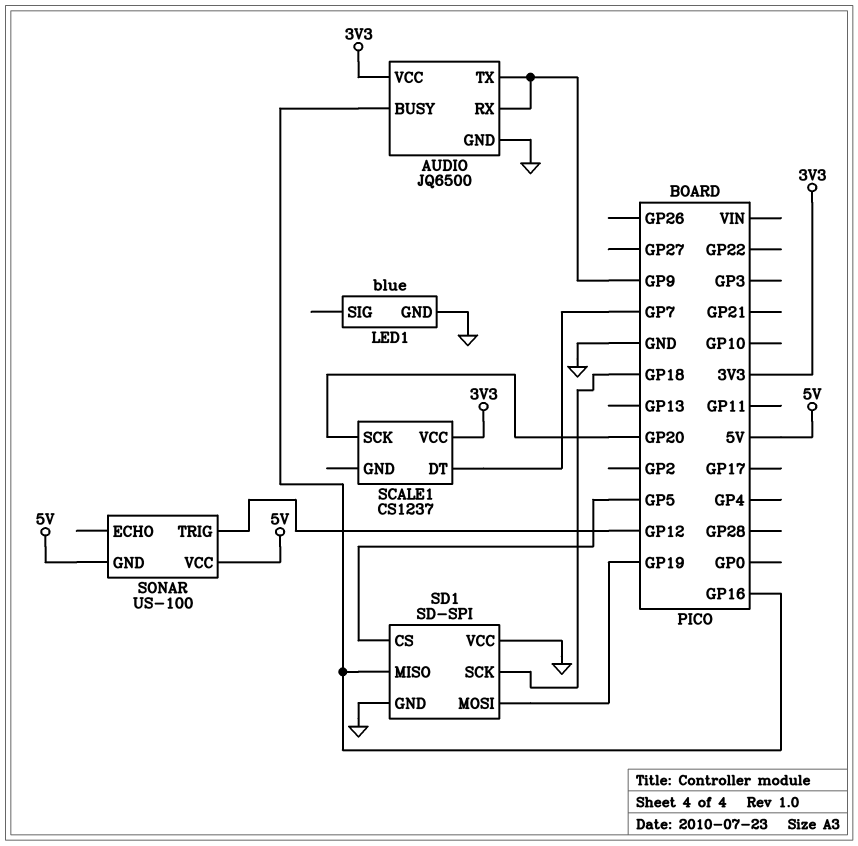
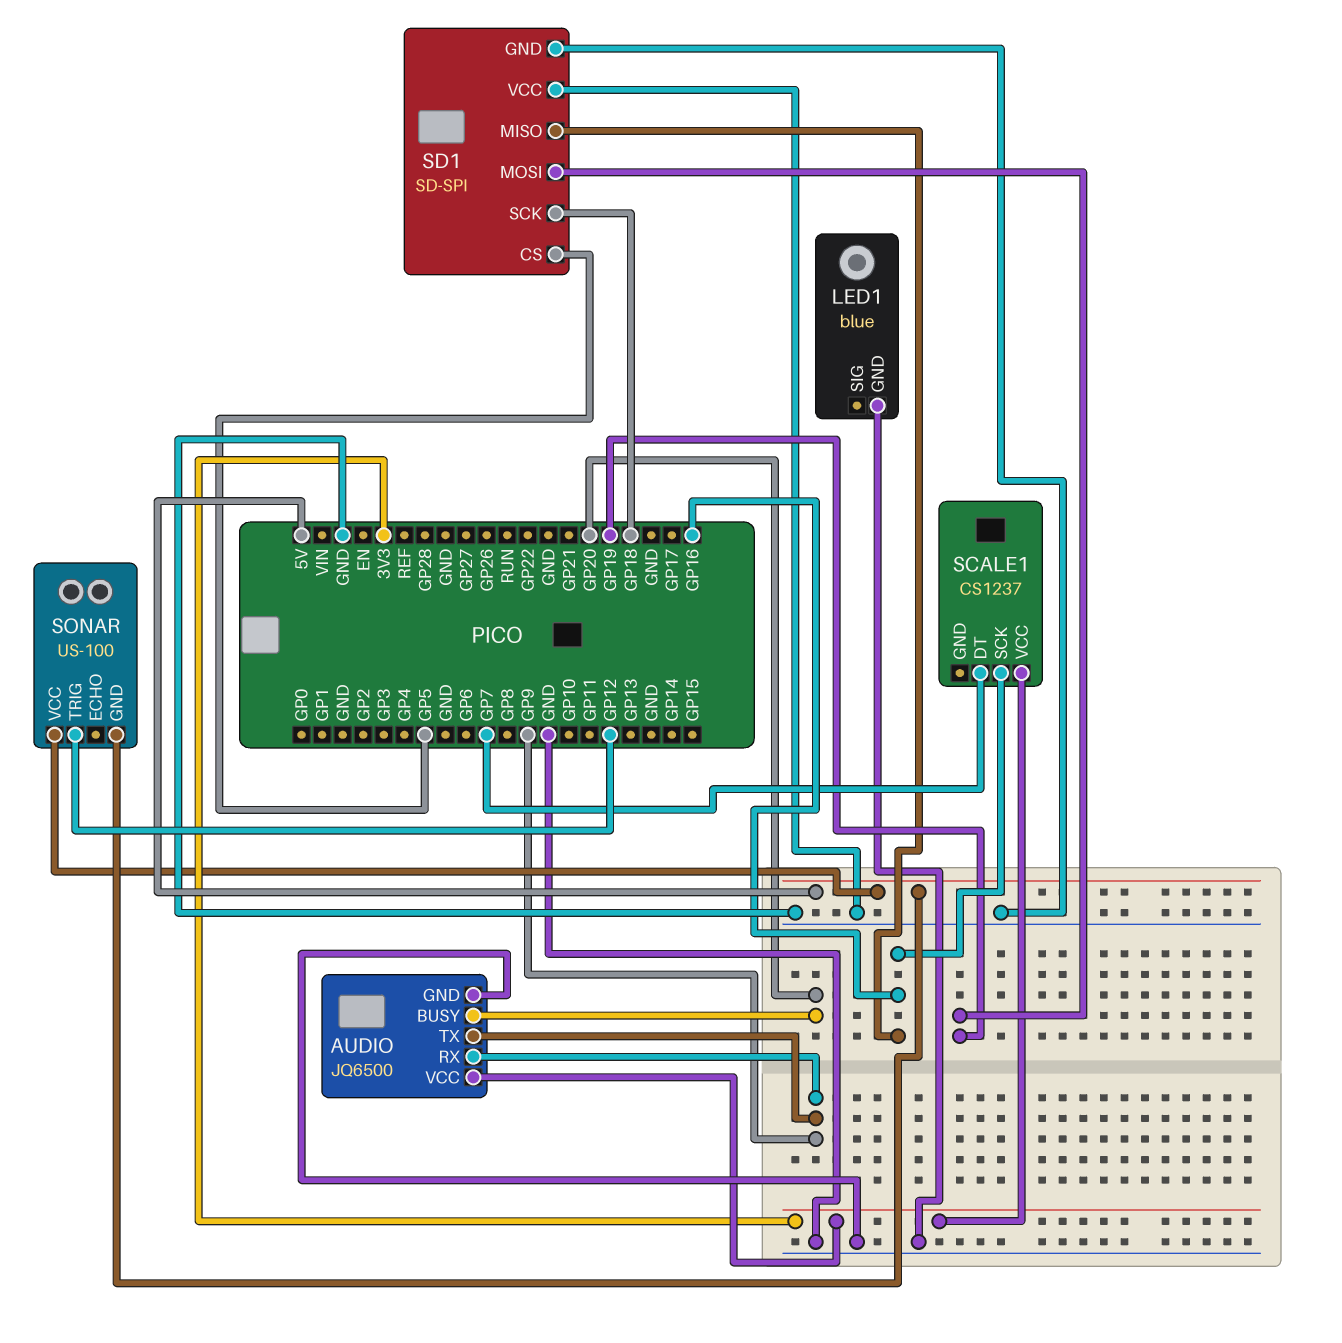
AUDIO pin BUSY: GP16 -> GP20
SCALE1 pin SCK: GP20 -> GP16

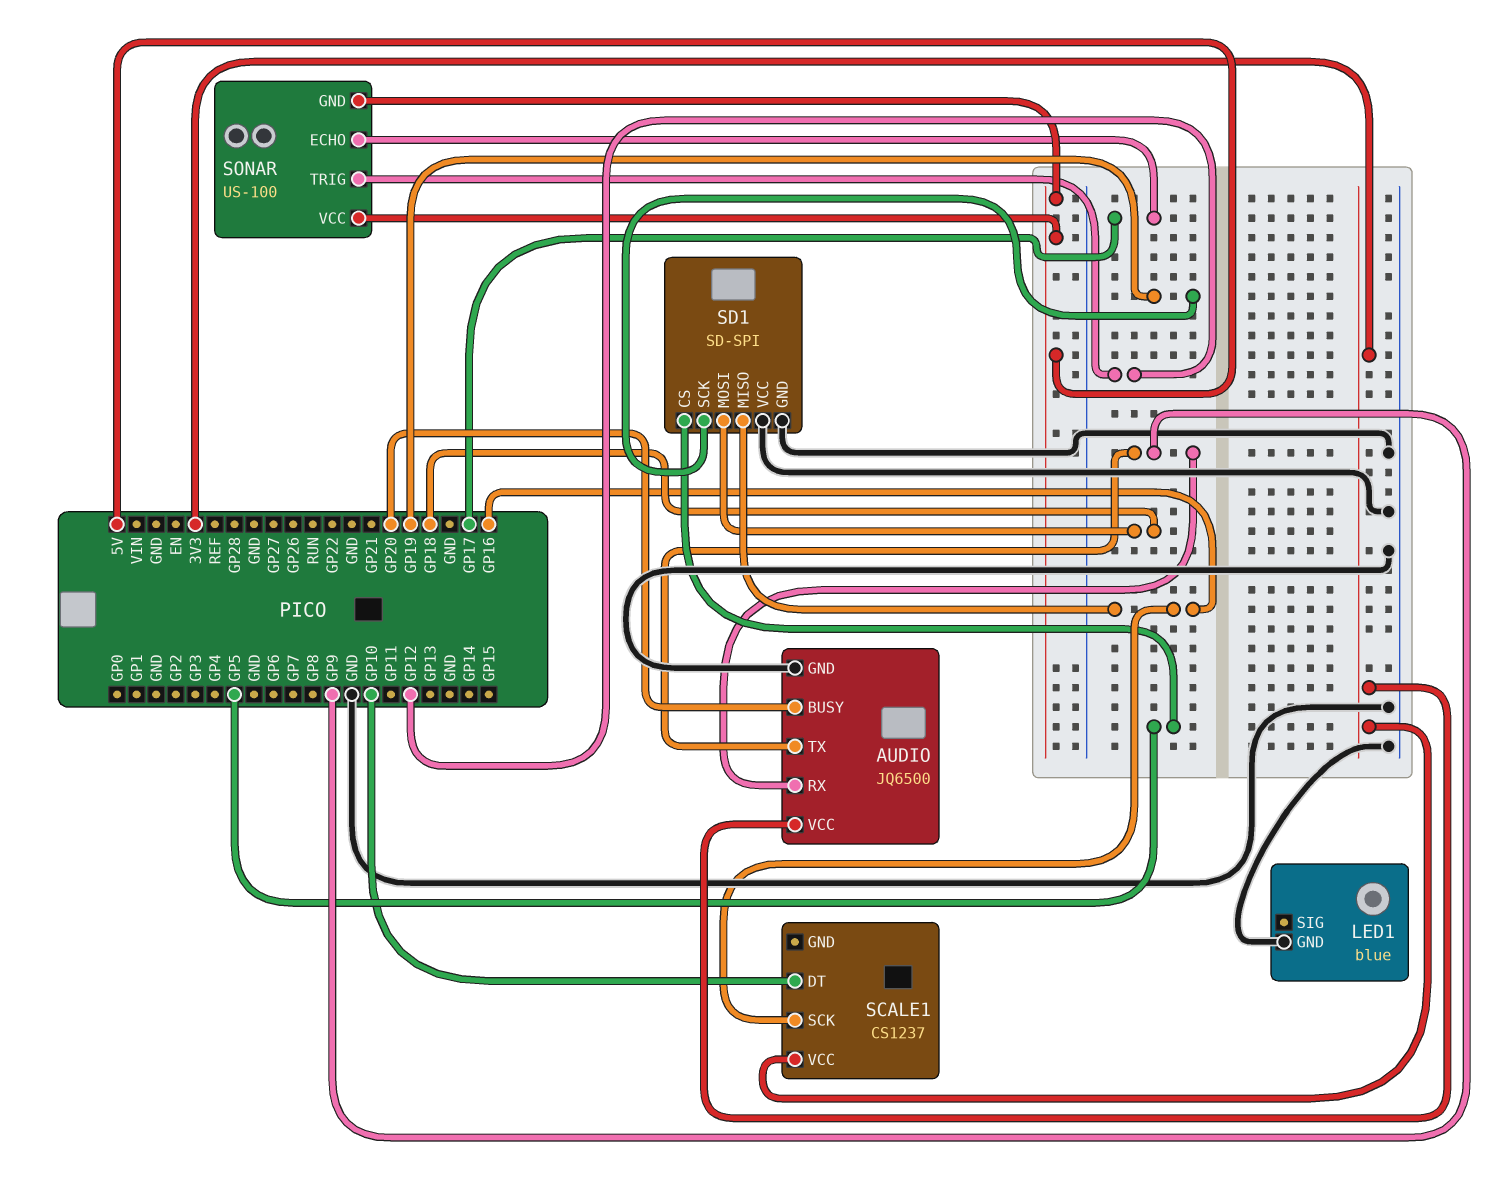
SCALE1 pin DT: GP7 -> GP10
SD1 pin MOSI: GP19 -> GP18
SD1 pin SCK: GP18 -> GP19
SONAR pin ECHO: none -> GP17

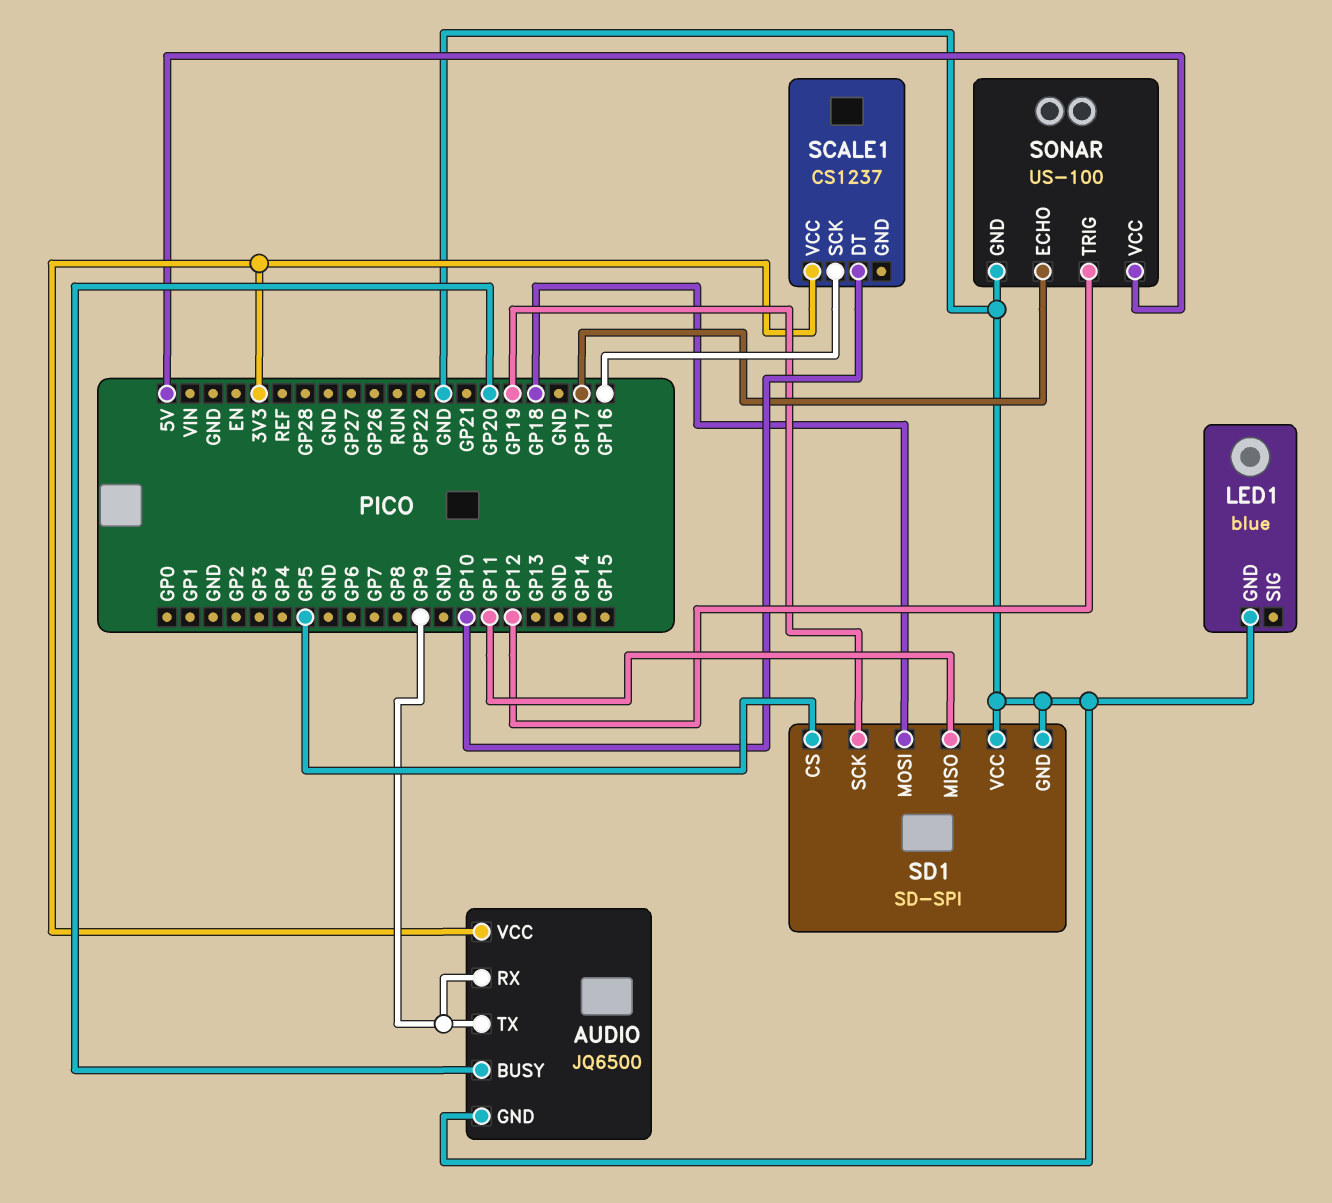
SD1 pin MISO: GP16 -> GP11
SONAR pin GND: 5V -> GND

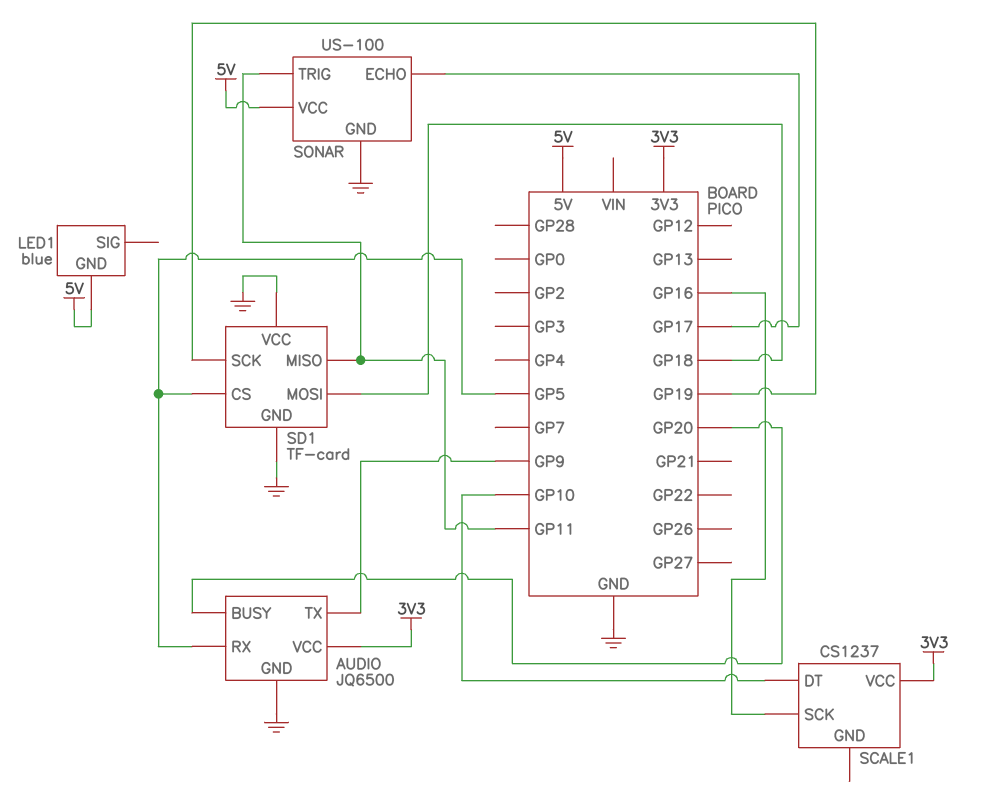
AUDIO pin RX: GP9 -> GP5
LED1 pin GND: GND -> 5V
SD1: SD-SPI -> TF-card
SONAR pin TRIG: GP12 -> GP11

